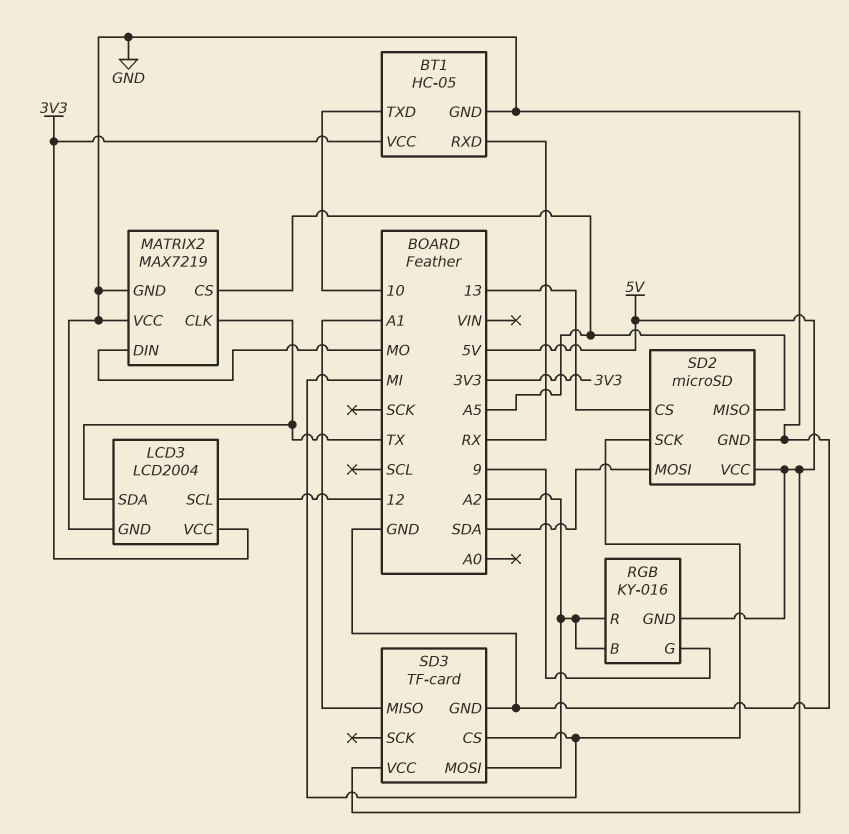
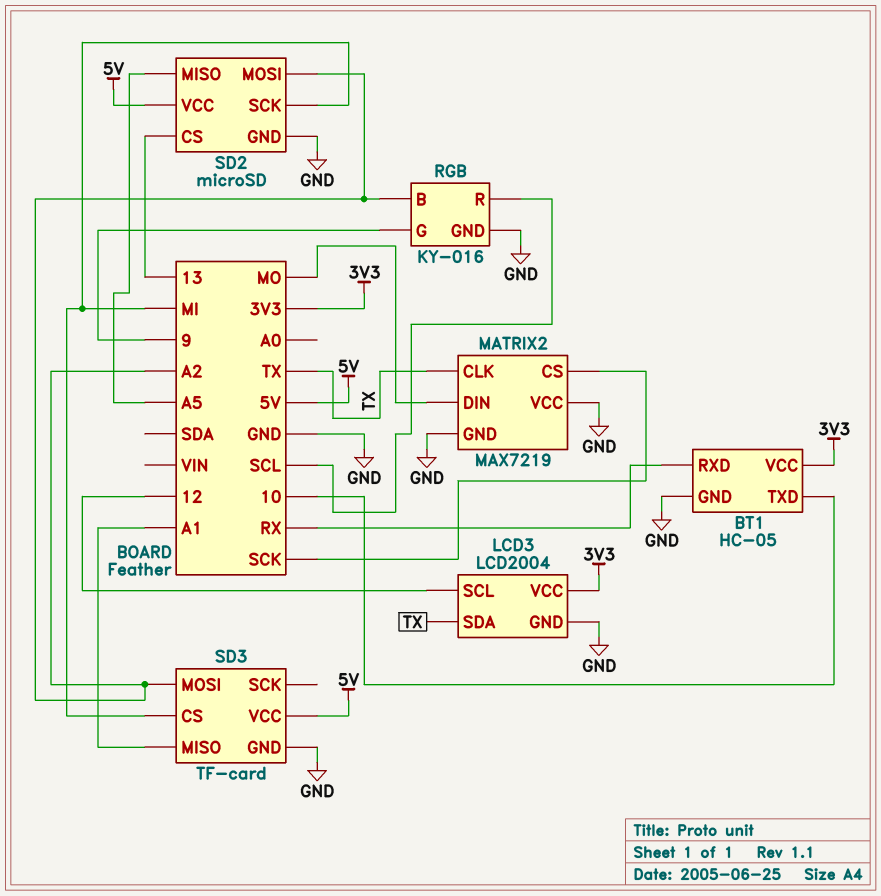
MATRIX2 pin CS: A5 -> SCK
RGB pin GND: 5V -> GND
RGB pin R: A2 -> SCL
SD2 pin MOSI: SDA -> A2

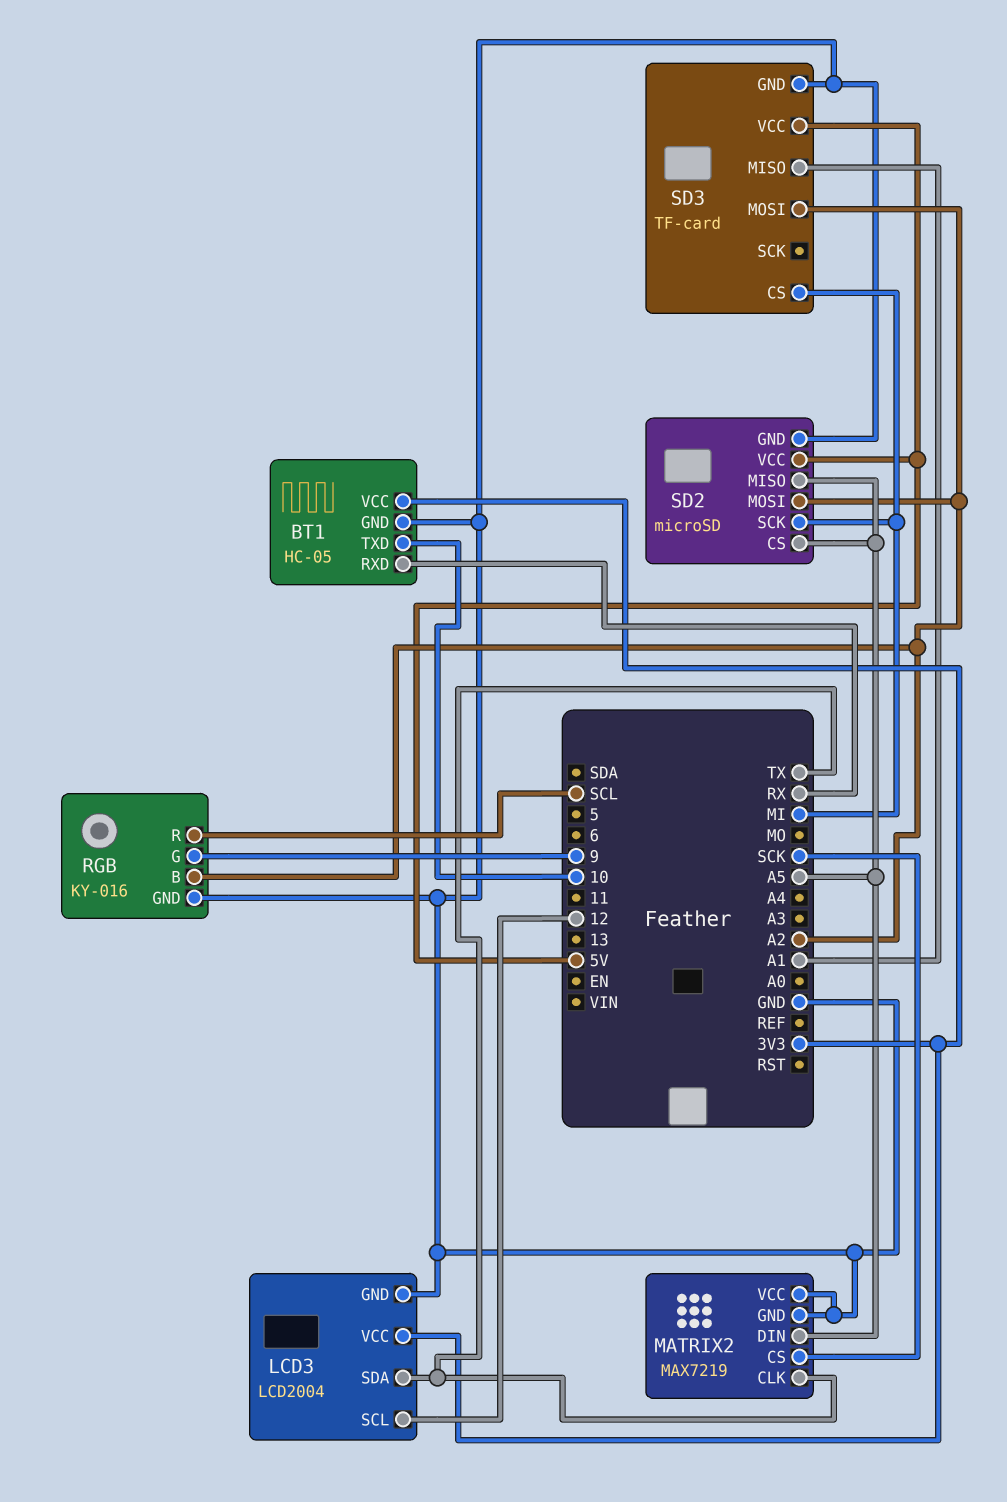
MATRIX2 pin DIN: MO -> A5
SD2 pin CS: 13 -> A5

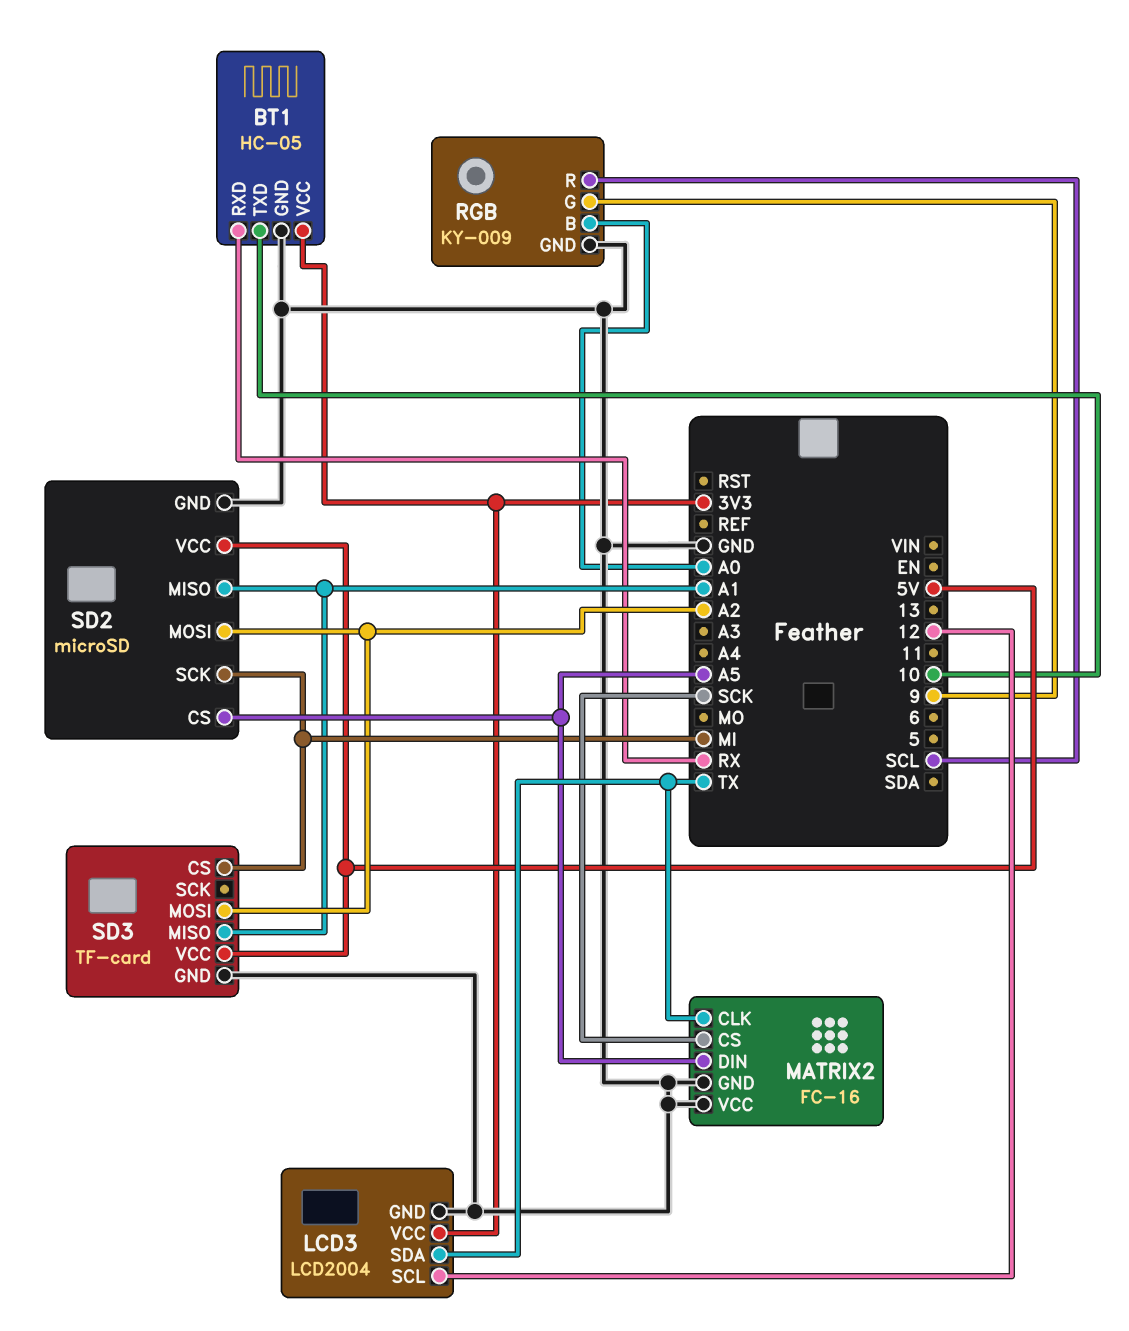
MATRIX2: MAX7219 -> FC-16
RGB: KY-016 -> KY-009
RGB pin B: A2 -> A0
SD2 pin MISO: A5 -> A1

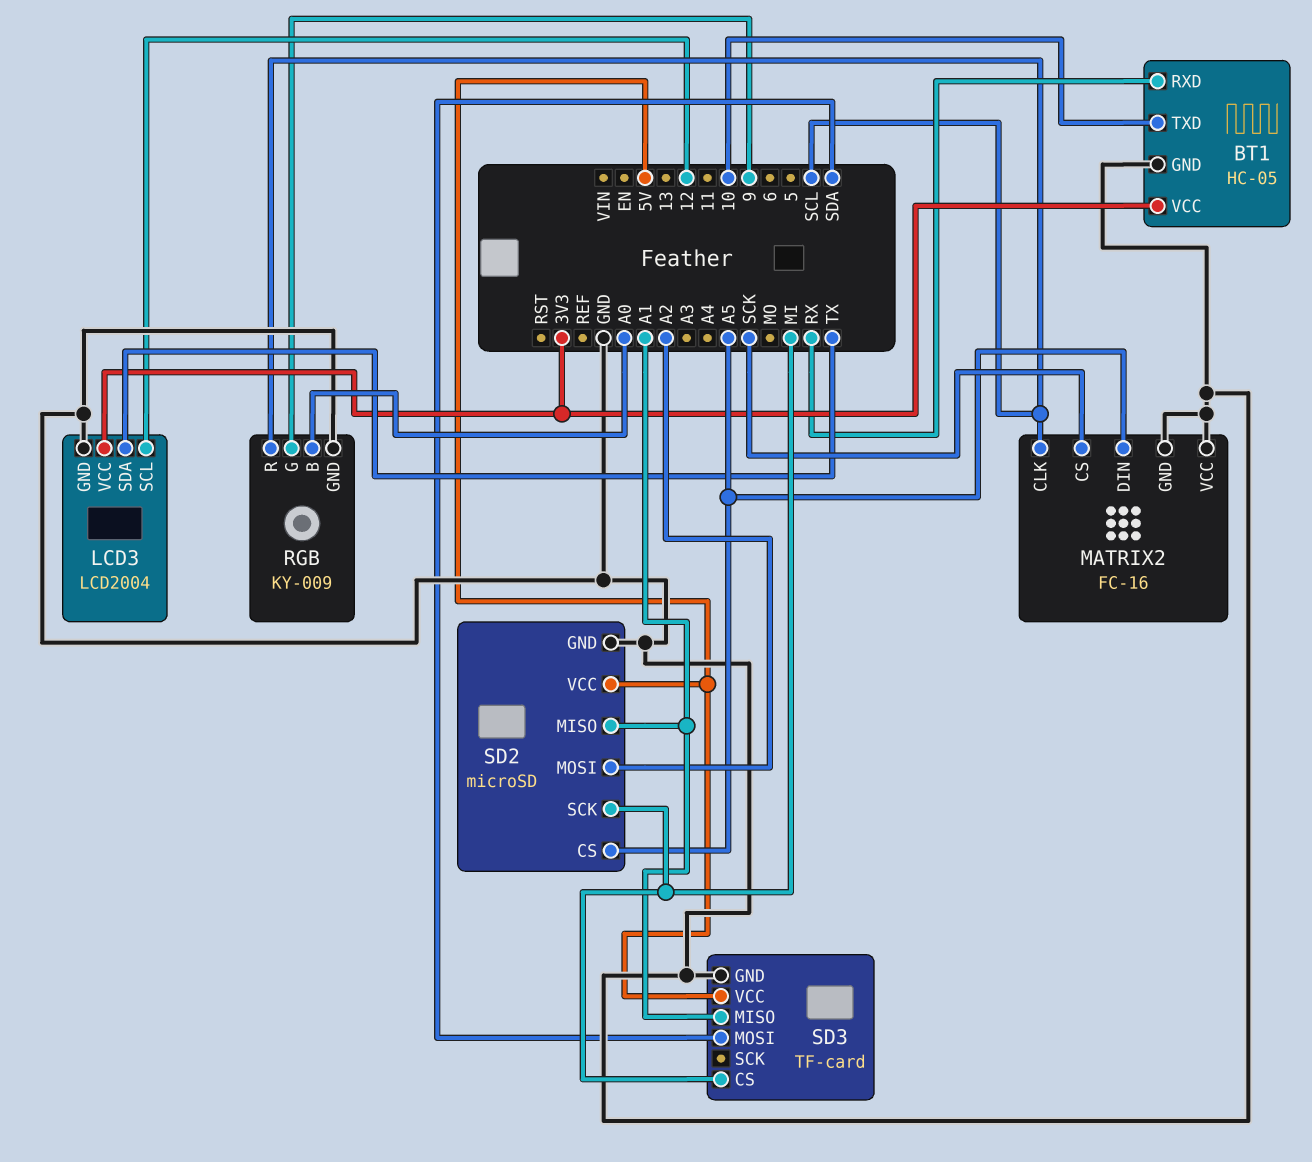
MATRIX2 pin CLK: TX -> SCL
SD3 pin MOSI: A2 -> SDA

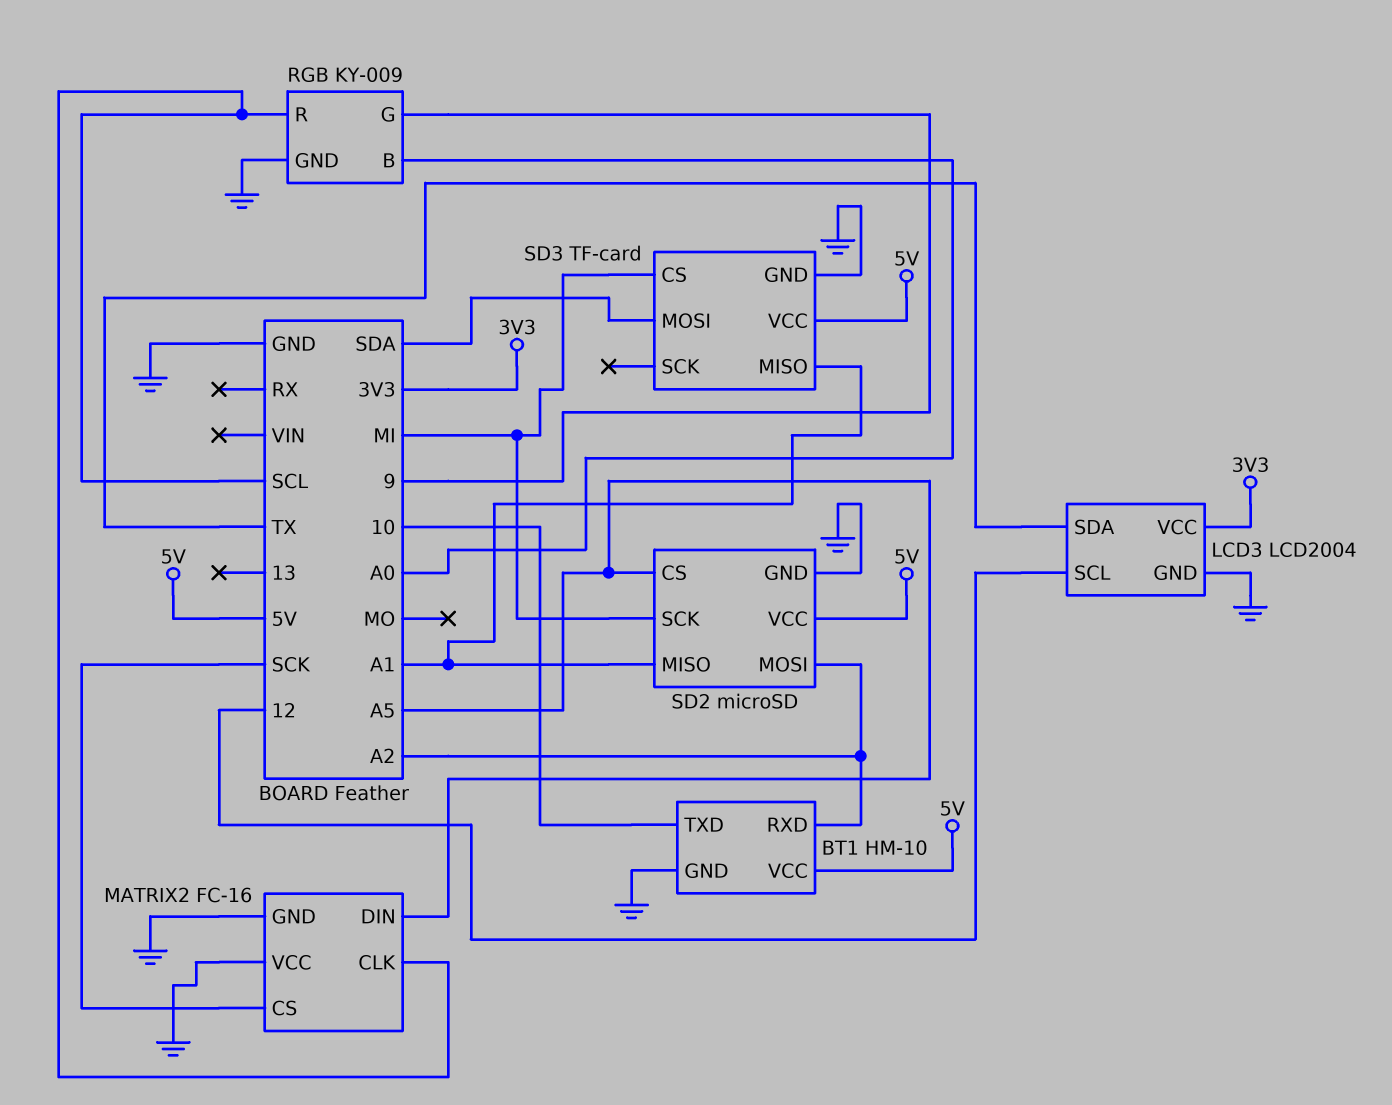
BT1: HC-05 -> HM-10
BT1 pin RXD: RX -> A2
BT1 pin VCC: 3V3 -> 5V

